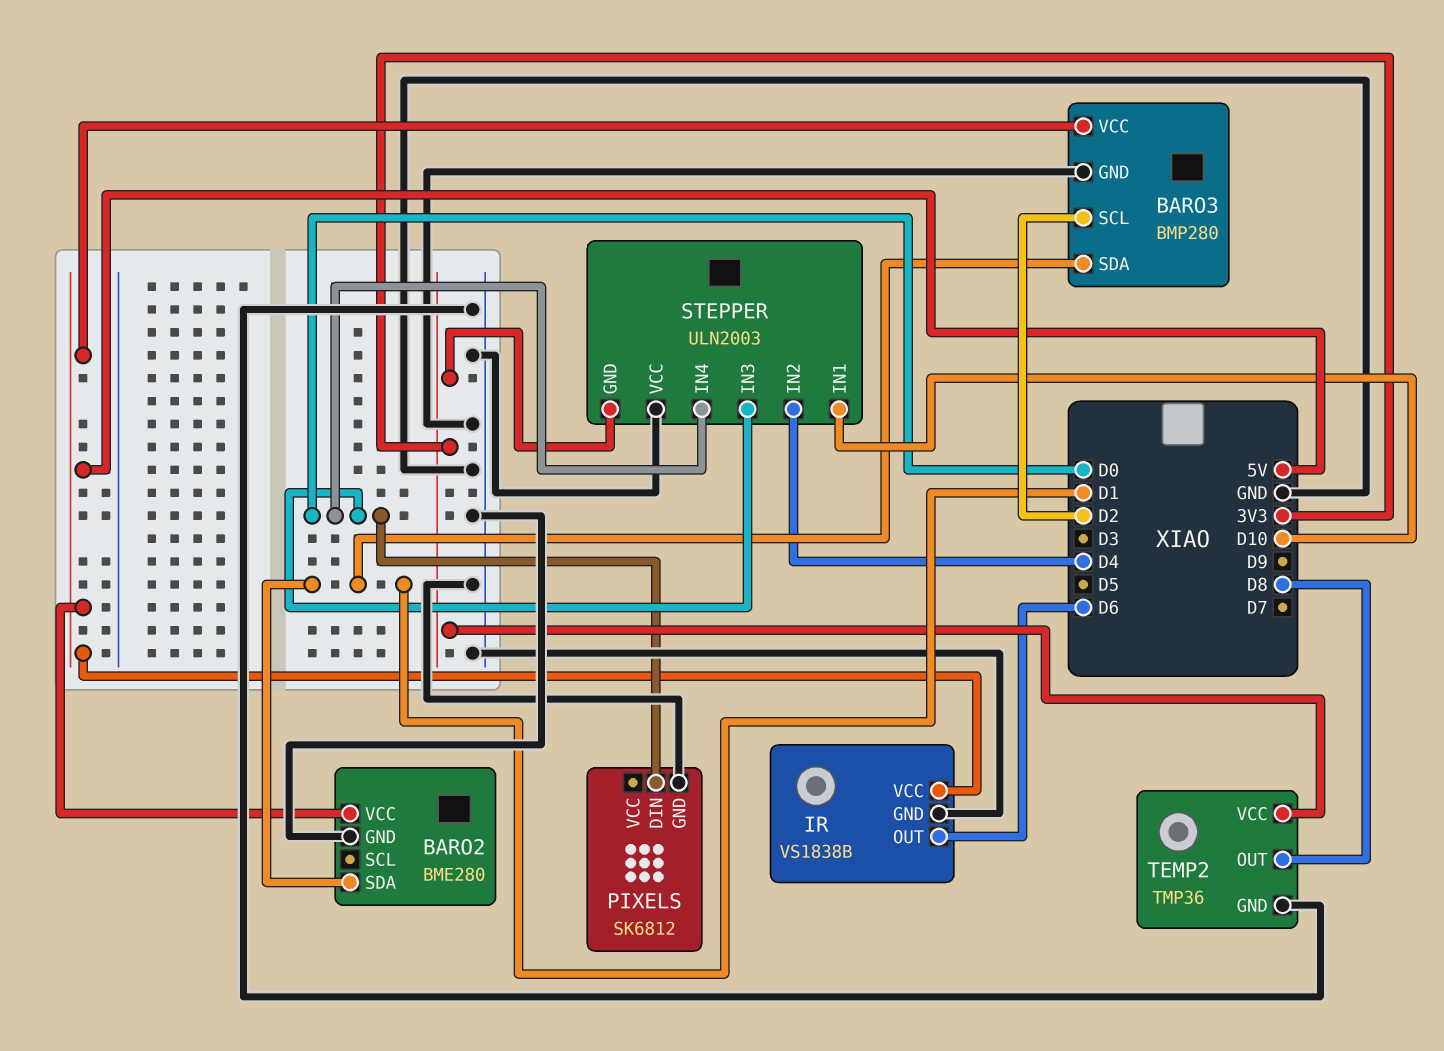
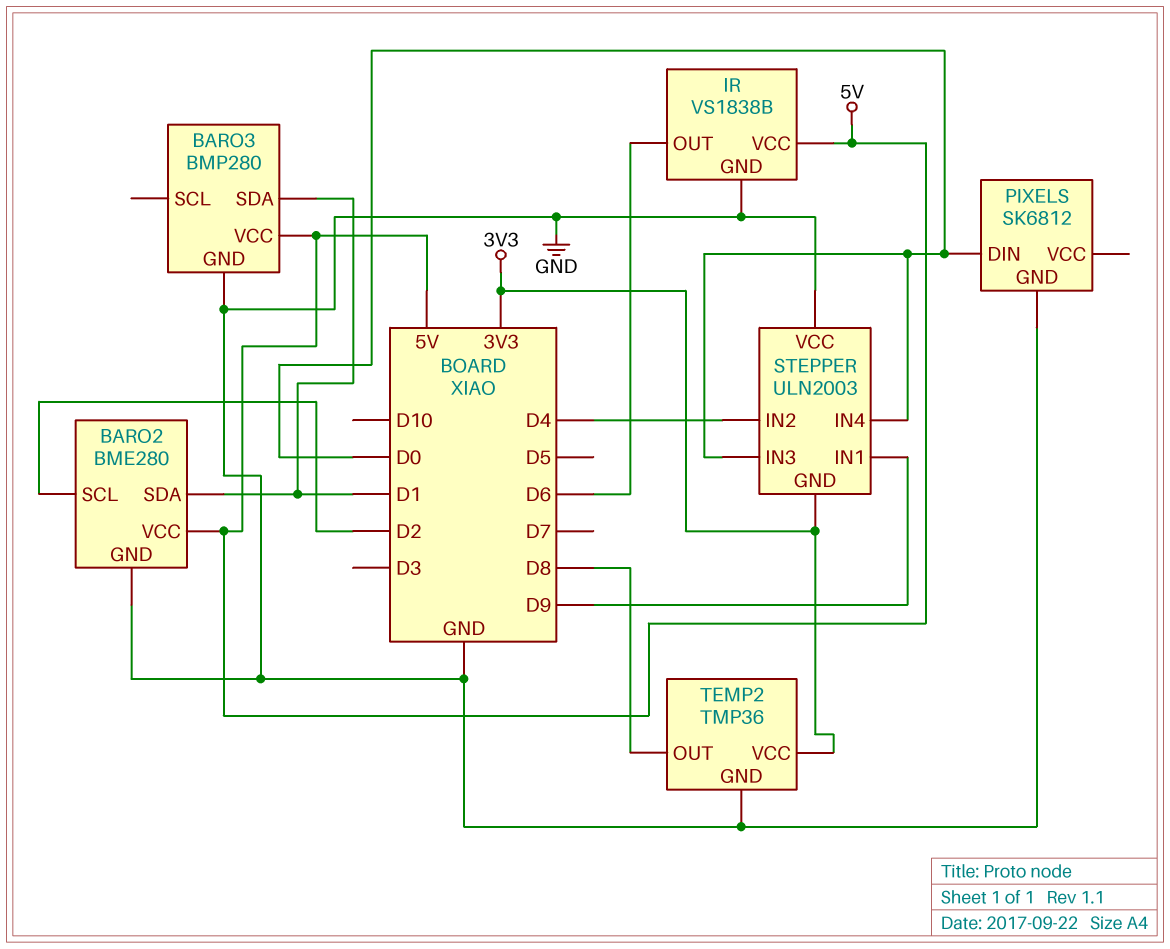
BARO2 pin SCL: none -> D2
BARO3 pin SCL: D2 -> none
STEPPER pin IN1: D10 -> D9

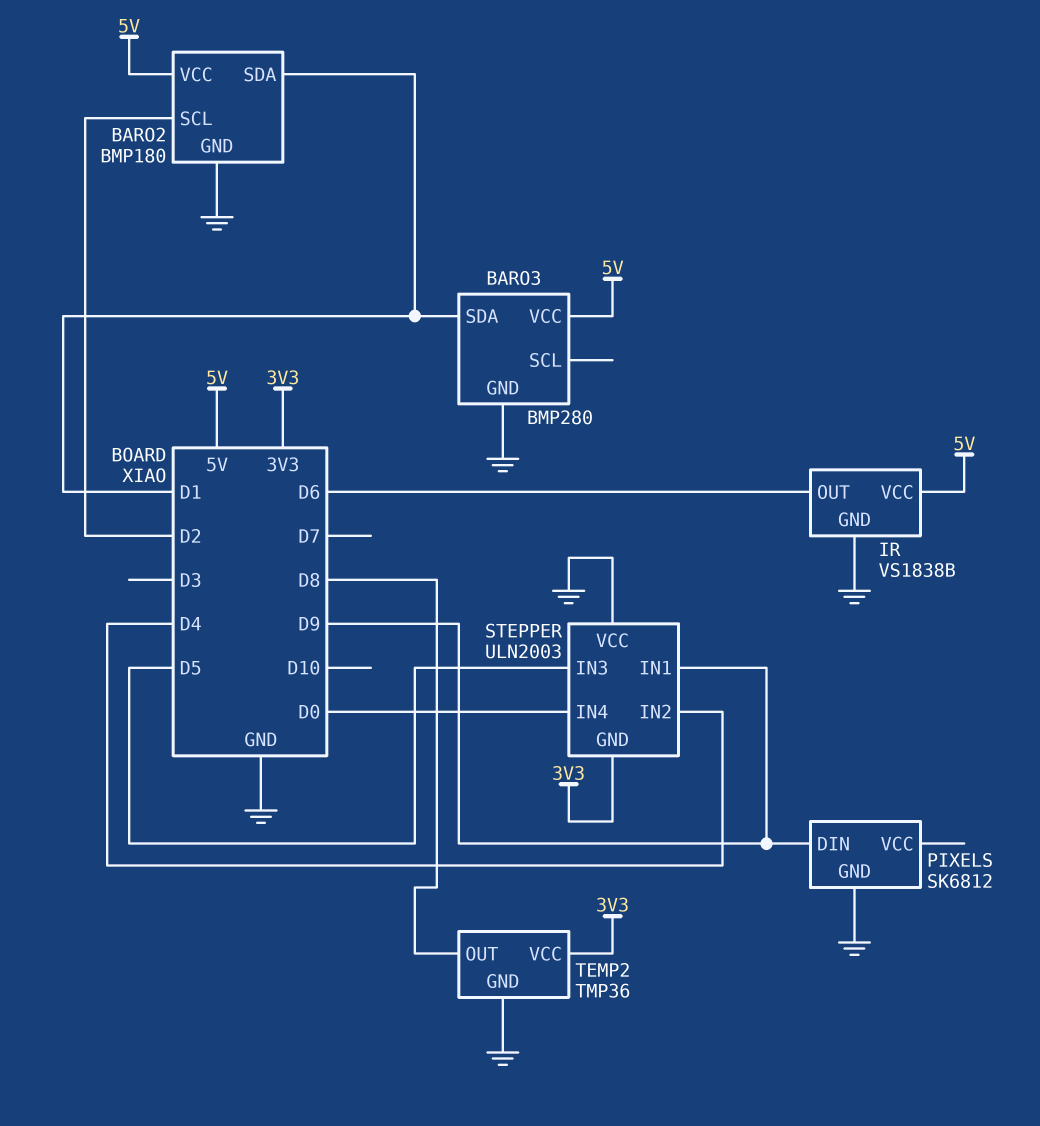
BARO2: BME280 -> BMP180
PIXELS pin DIN: D0 -> D9
STEPPER pin IN3: D0 -> D5

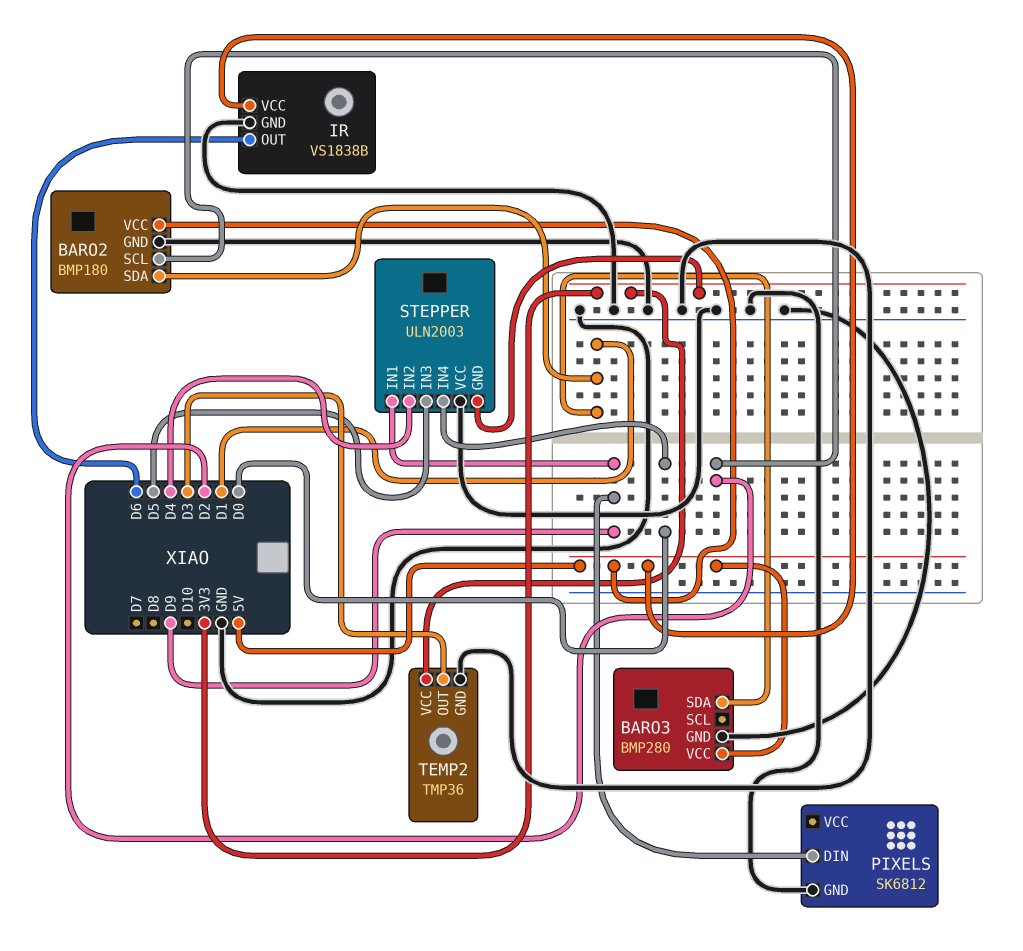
TEMP2 pin OUT: D8 -> D3

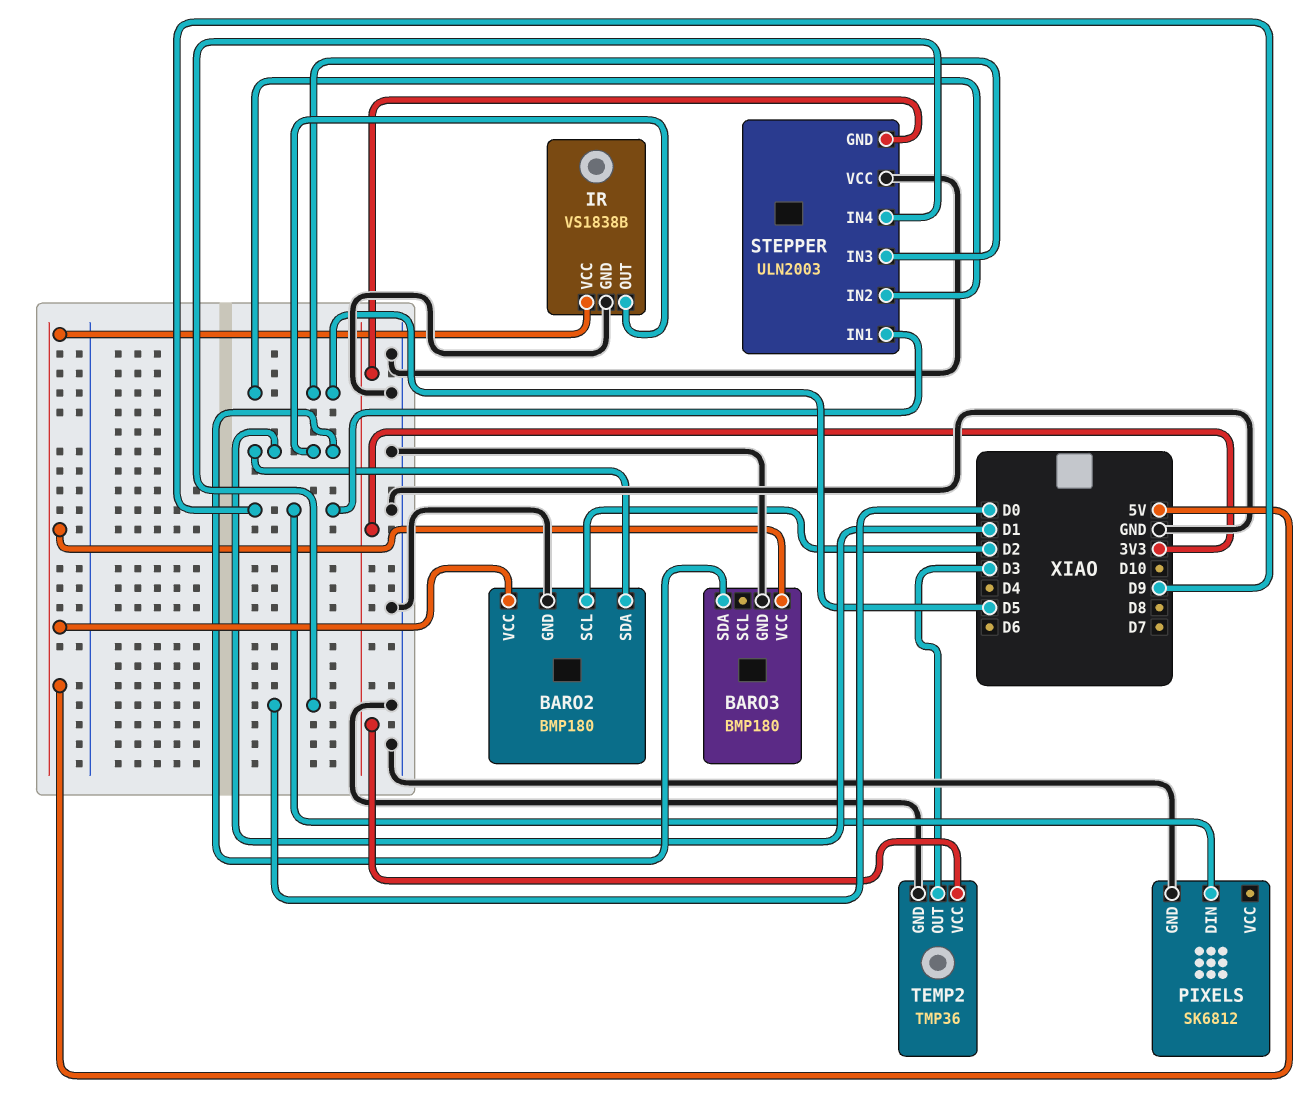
BARO3: BMP280 -> BMP180
IR pin OUT: D6 -> D1
STEPPER pin IN2: D4 -> D5

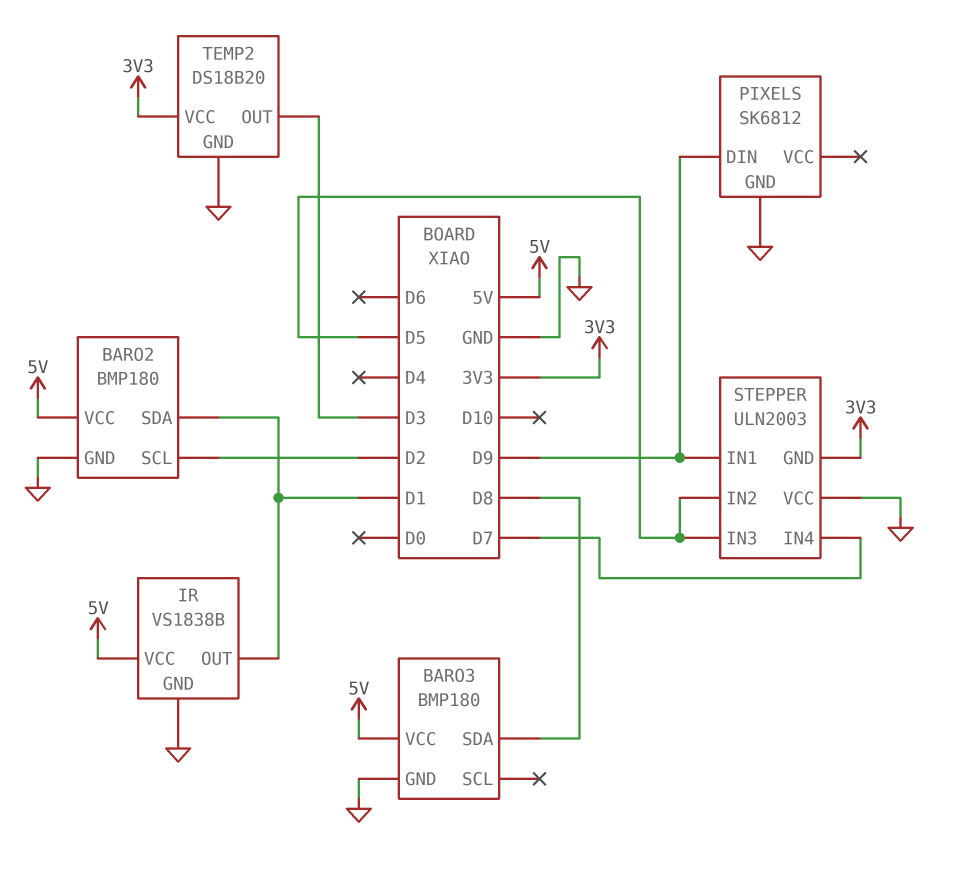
BARO3 pin SDA: D1 -> D8
STEPPER pin IN4: D0 -> D7
TEMP2: TMP36 -> DS18B20

